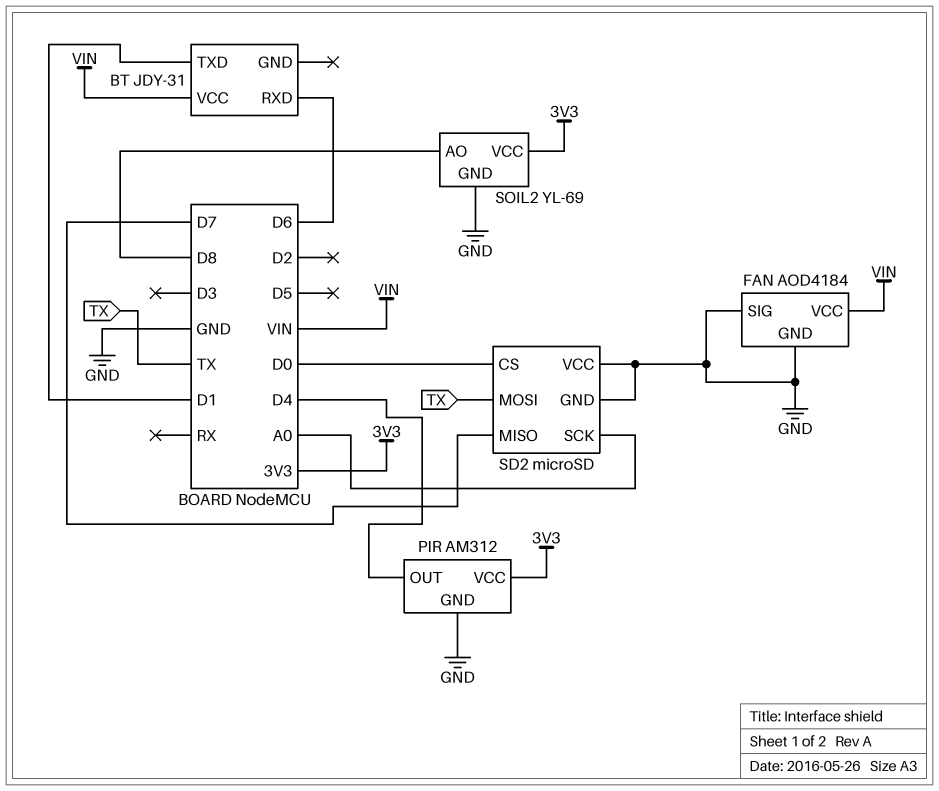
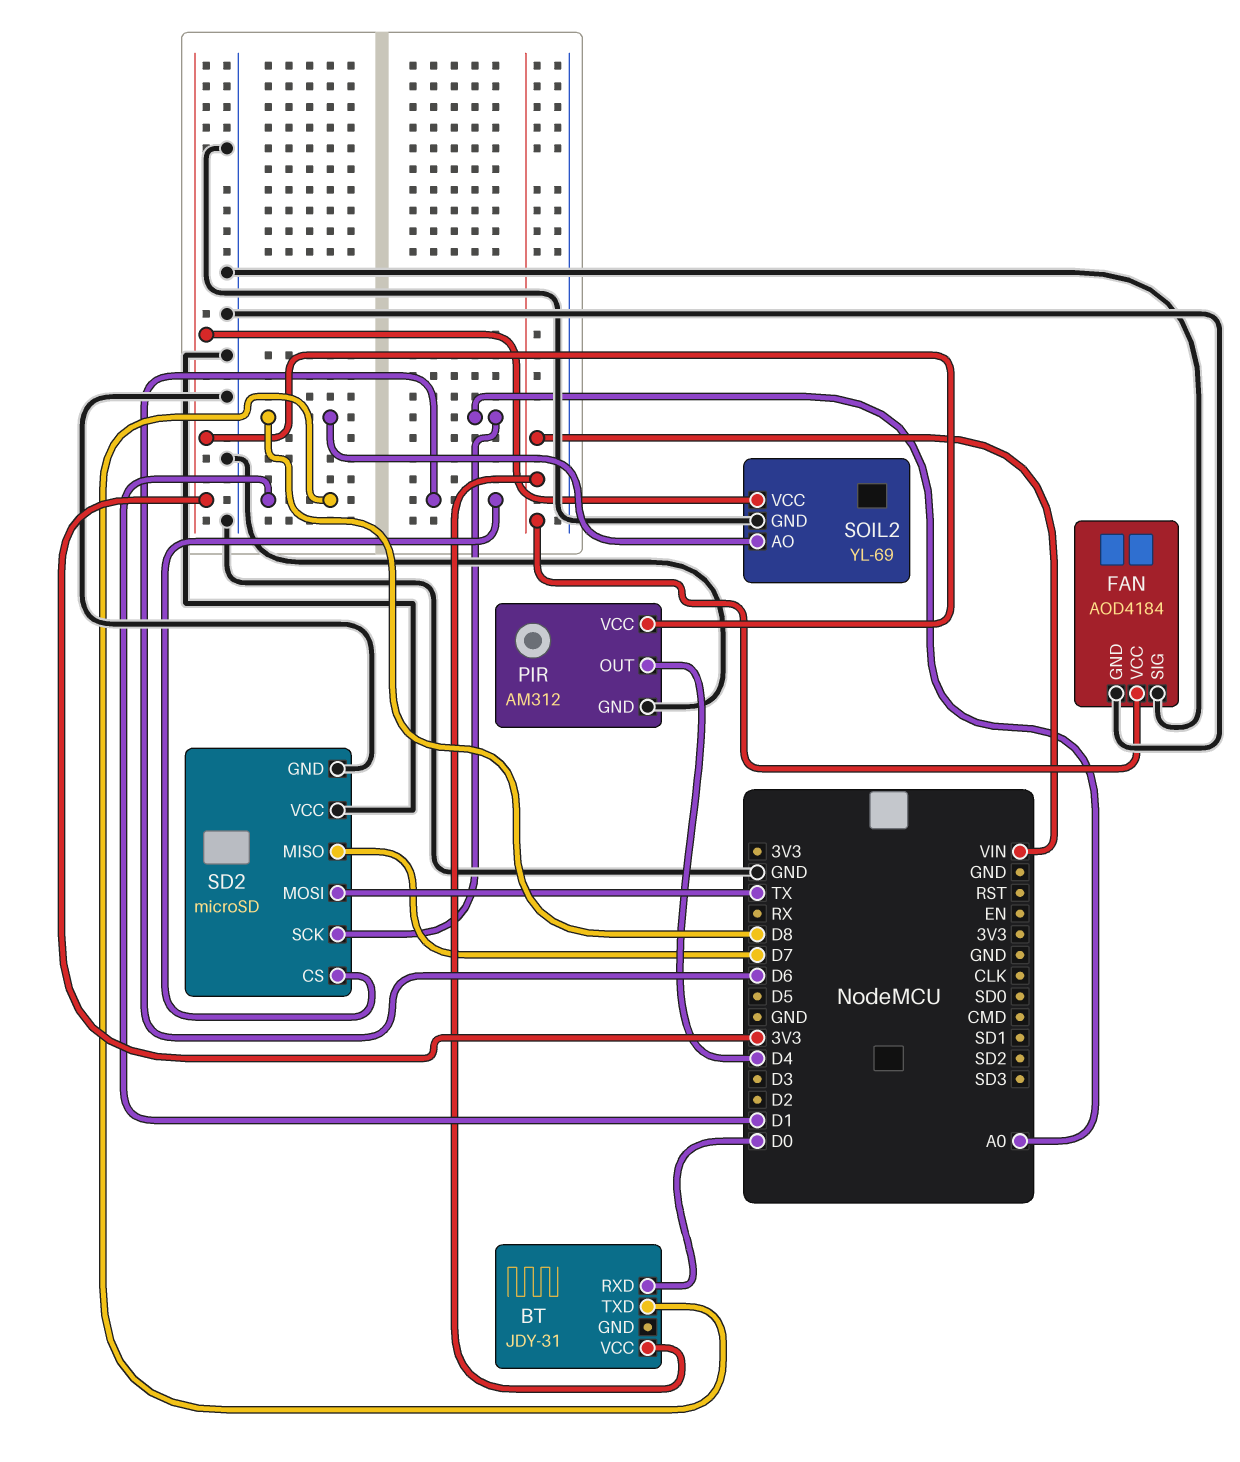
BT pin RXD: D6 -> D0
SD2 pin CS: D0 -> D6

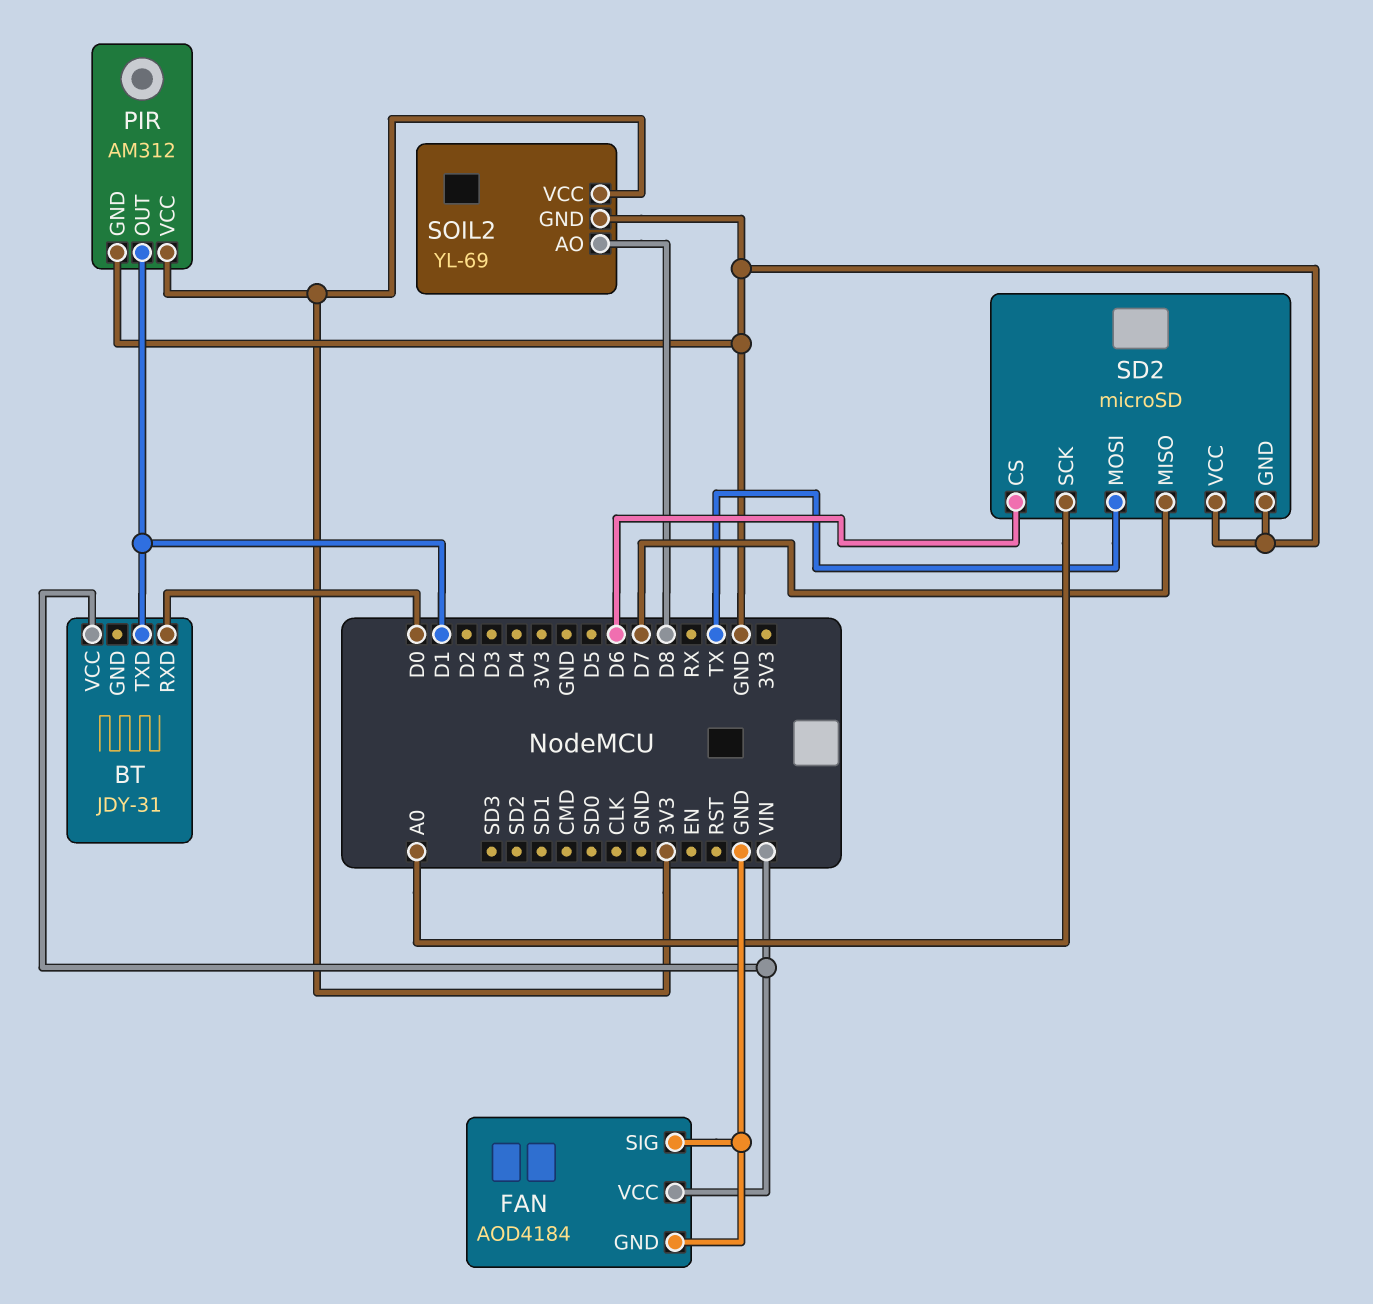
PIR pin OUT: D4 -> D1

